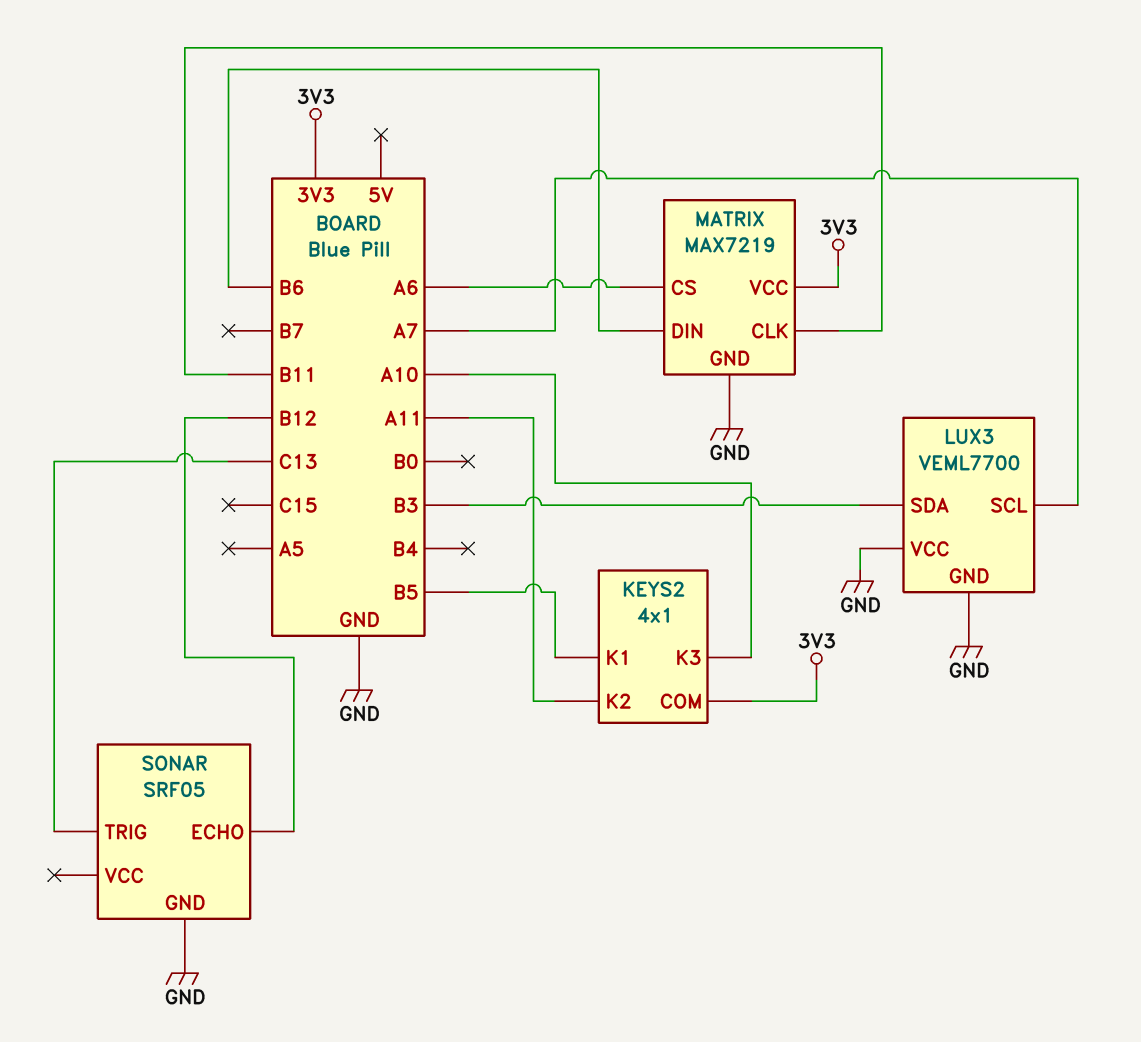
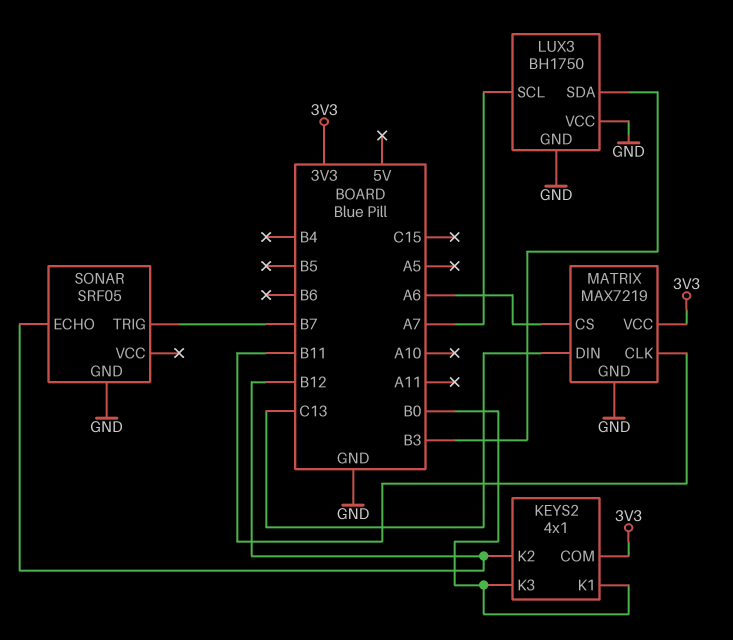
KEYS2 pin K1: B5 -> B0
KEYS2 pin K2: A11 -> B12
KEYS2 pin K3: A10 -> B0
LUX3: VEML7700 -> BH1750
MATRIX pin DIN: B6 -> C13
SONAR pin TRIG: C13 -> B7

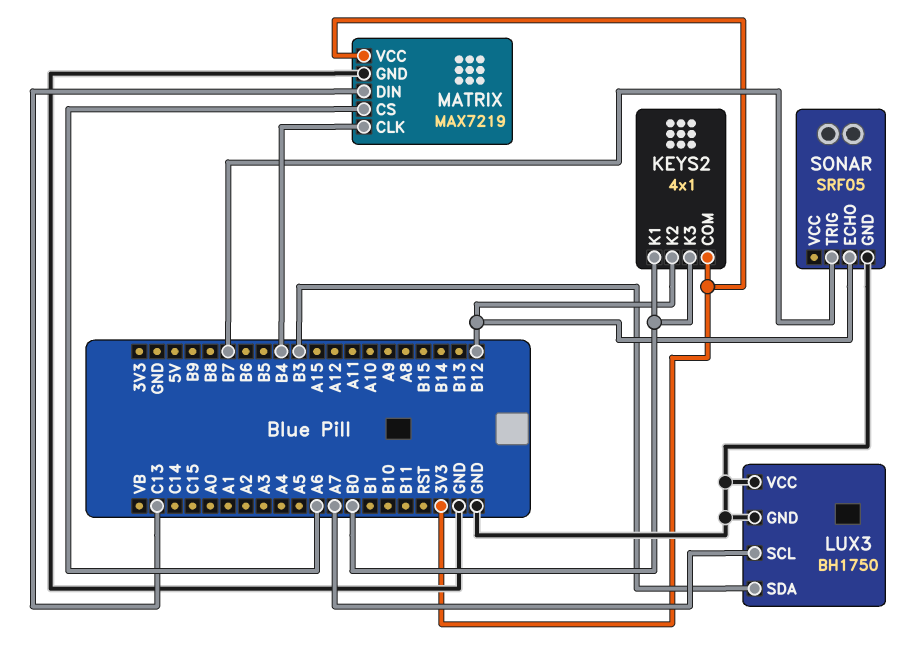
MATRIX pin CLK: B11 -> B4

